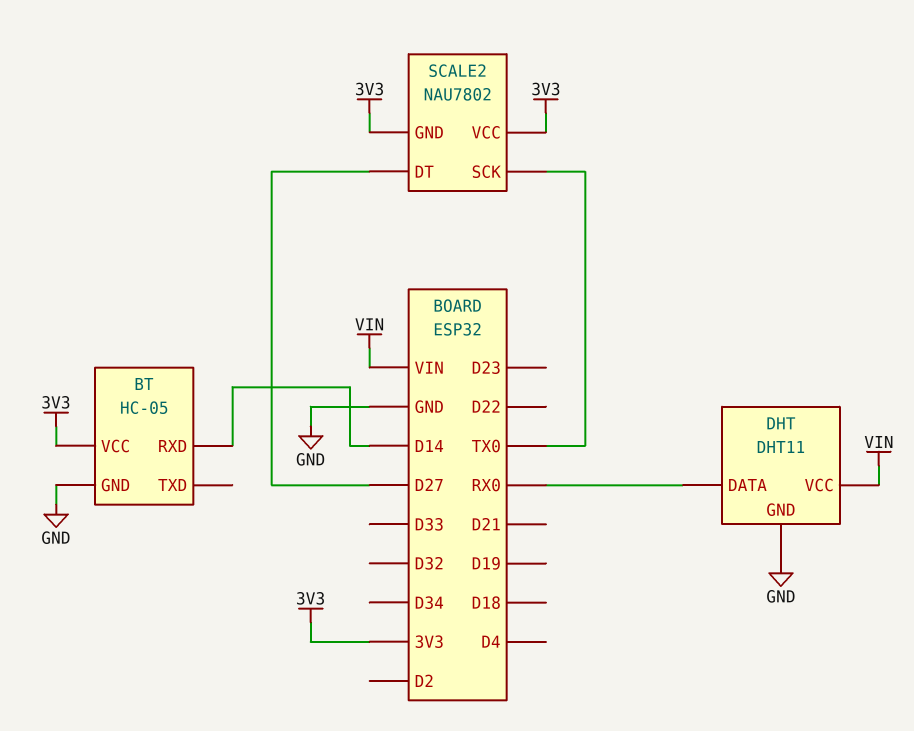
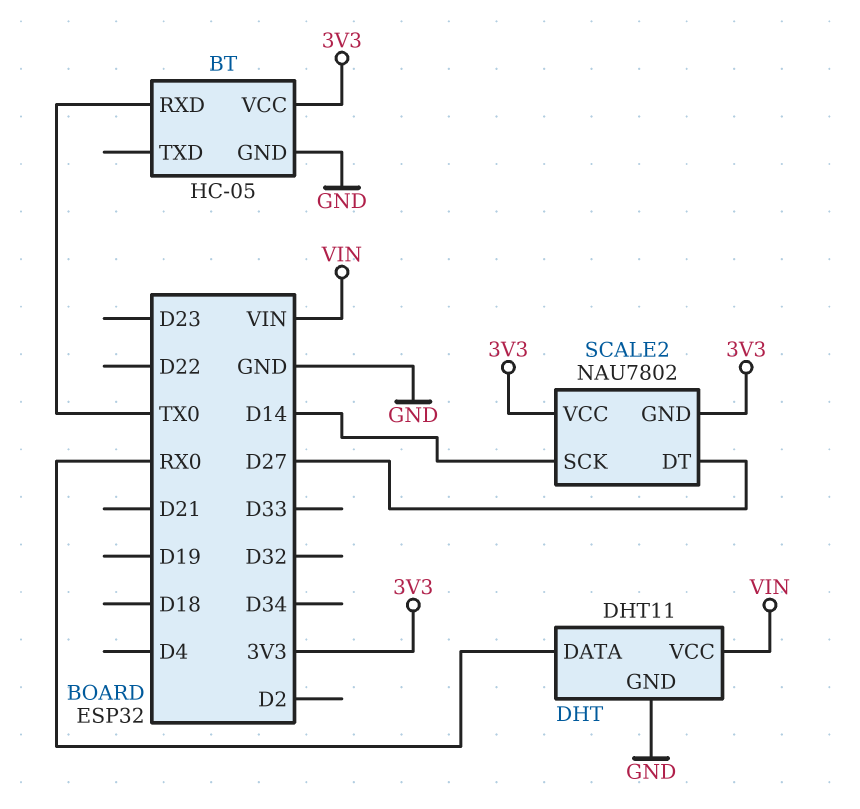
BT pin RXD: D14 -> TX0
SCALE2 pin SCK: TX0 -> D14

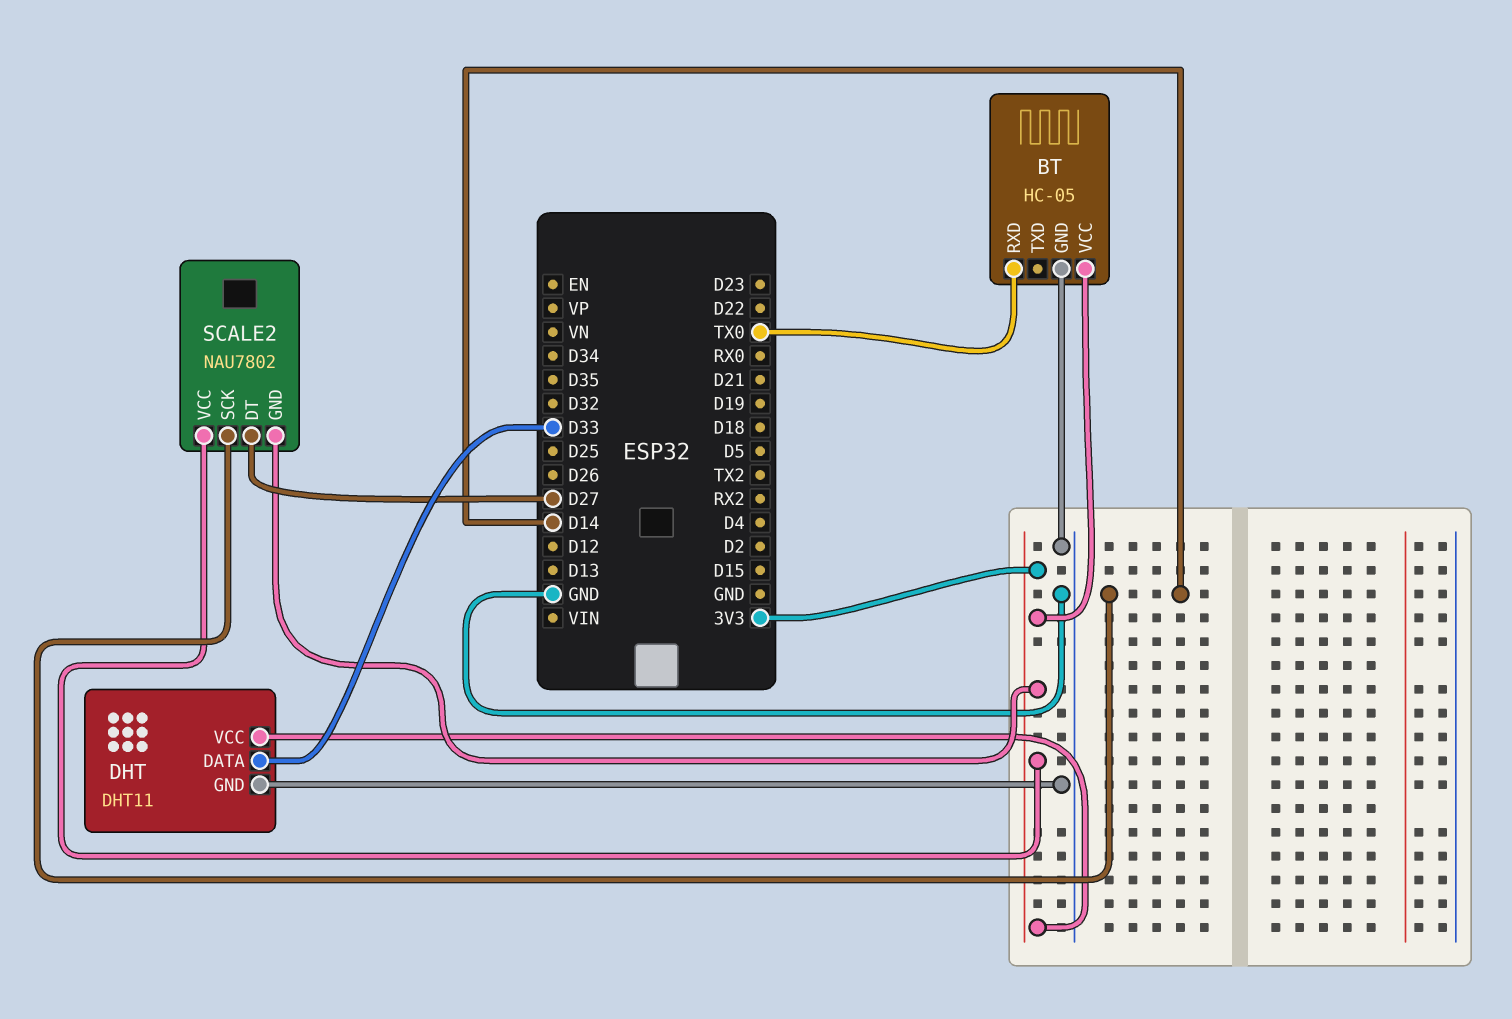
DHT pin DATA: RX0 -> D33
DHT pin VCC: VIN -> 3V3

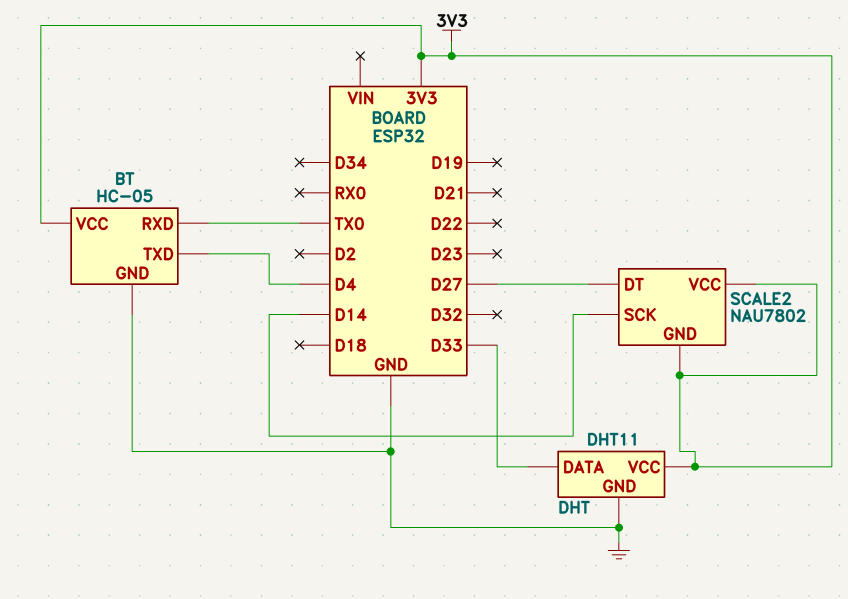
BT pin TXD: none -> D4

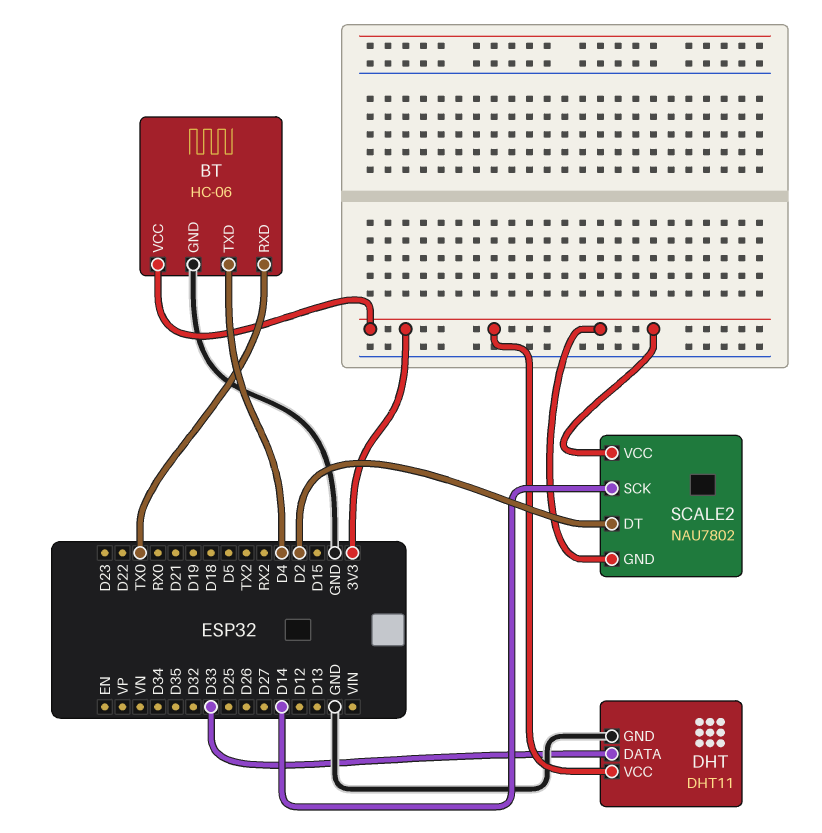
BT: HC-05 -> HC-06
SCALE2 pin DT: D27 -> D2

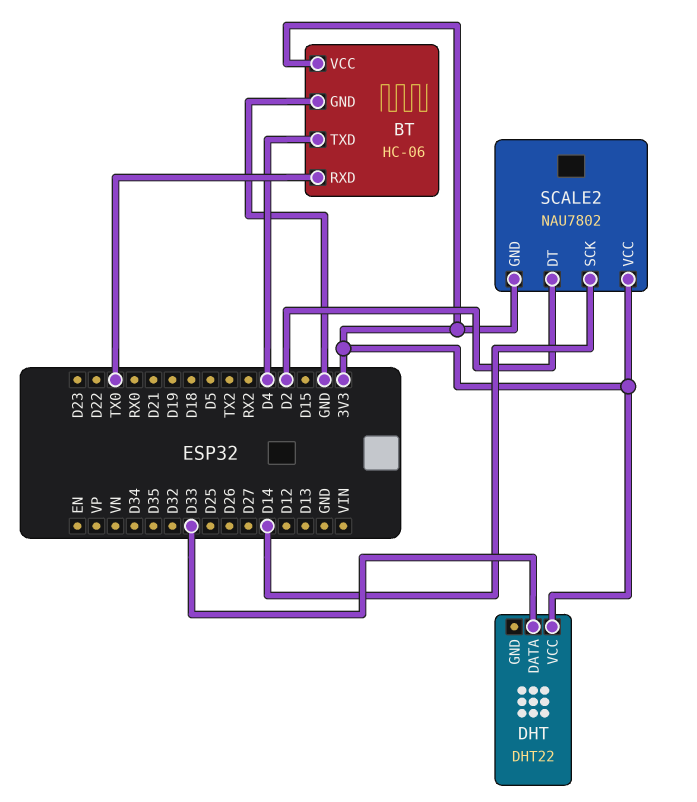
DHT: DHT11 -> DHT22
DHT pin GND: GND -> none

